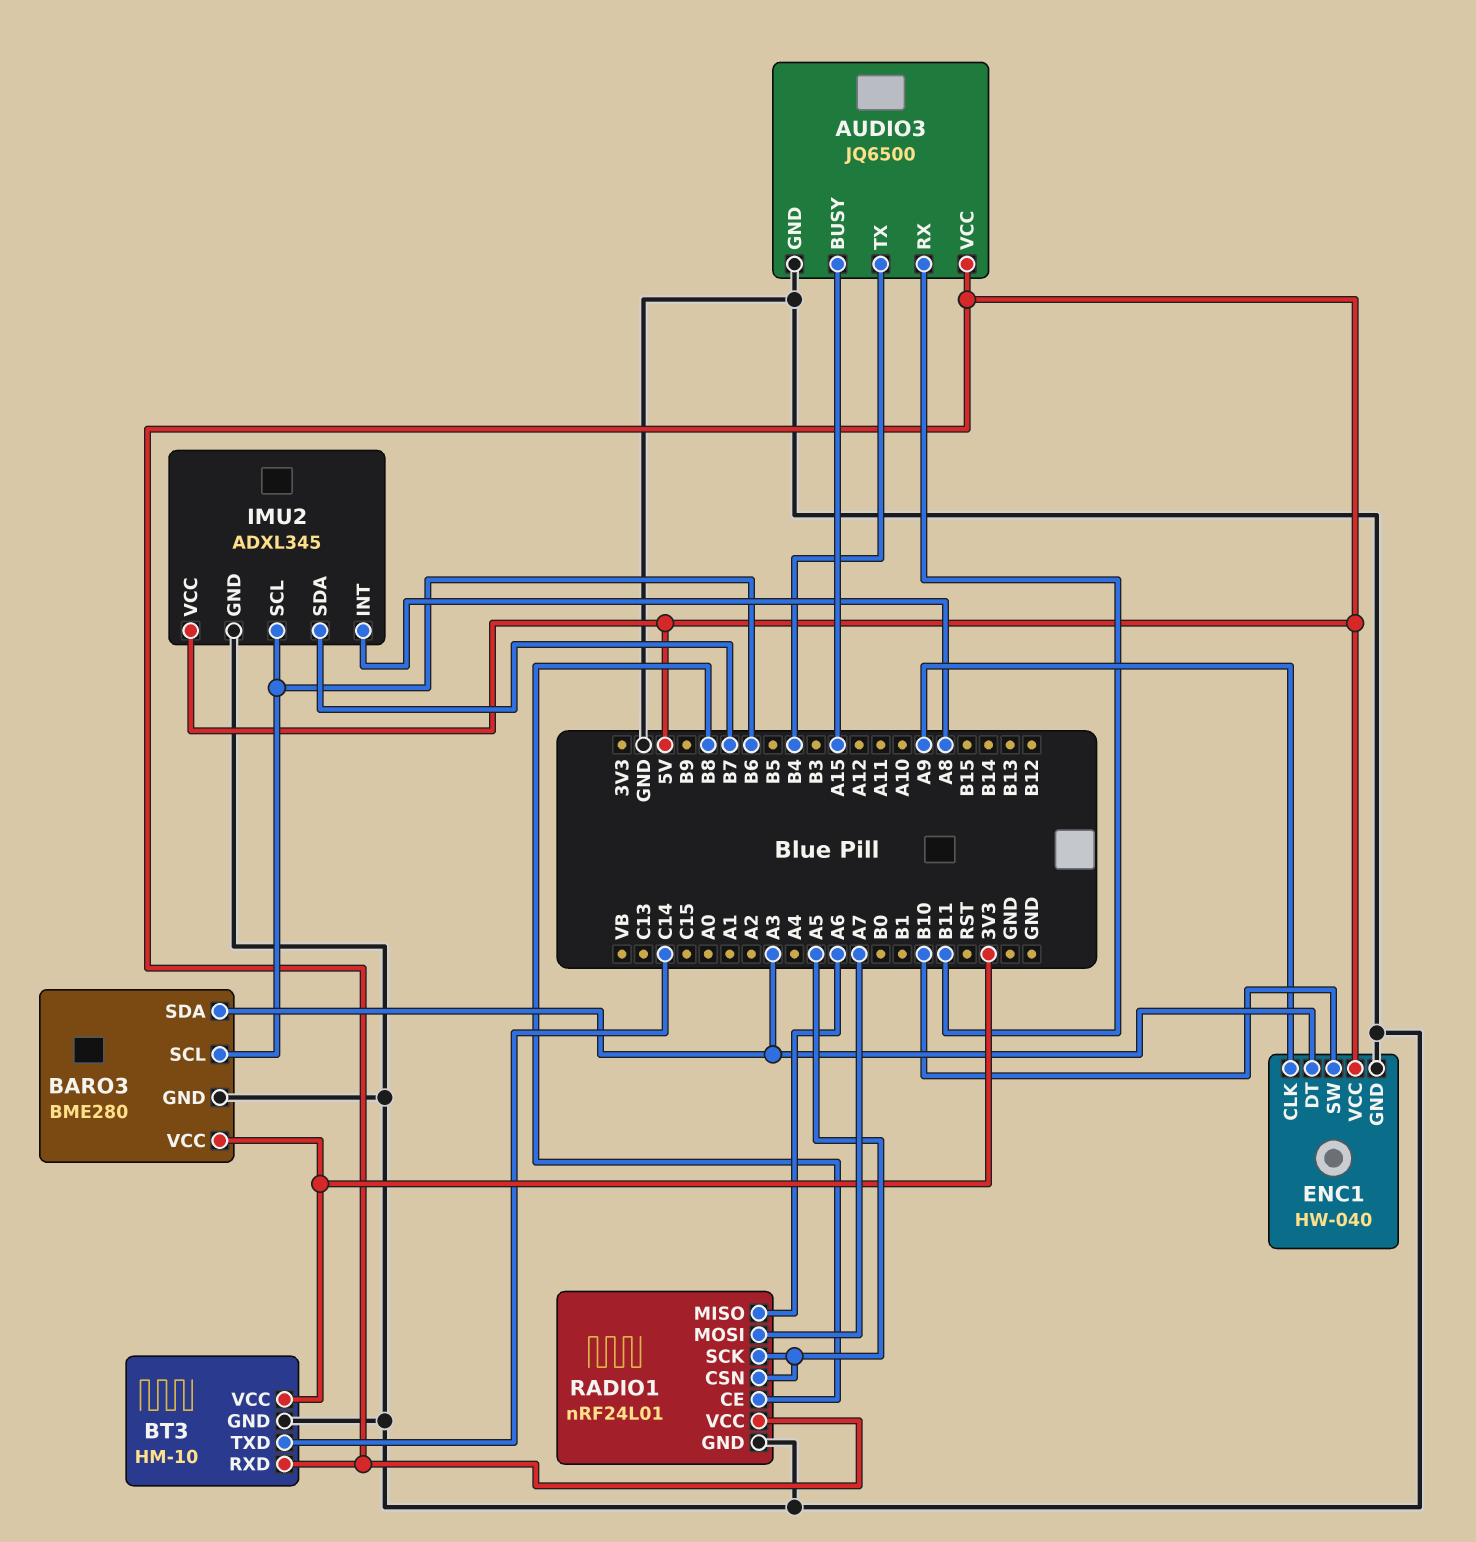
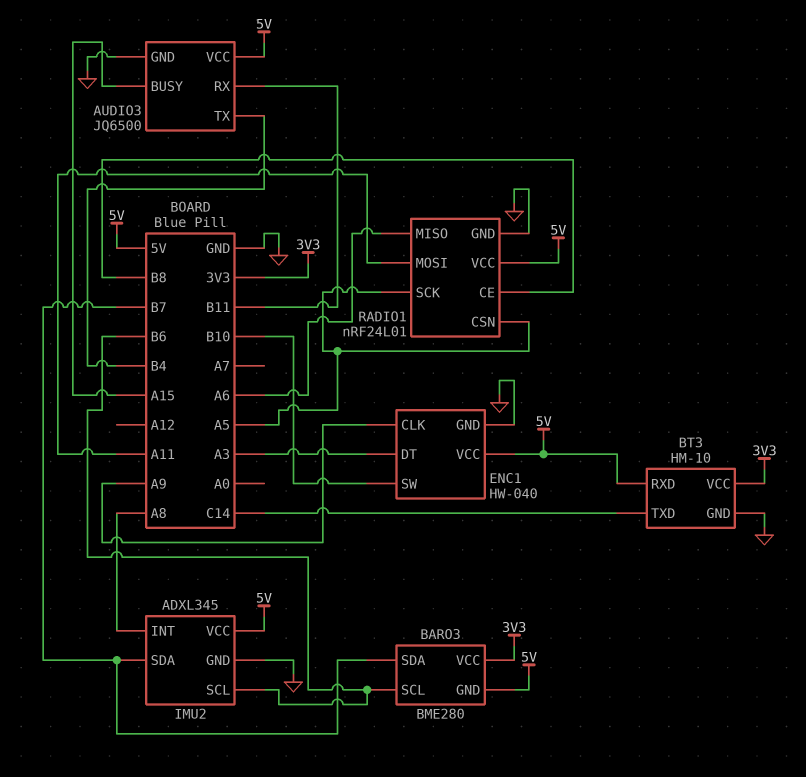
BARO3 pin GND: GND -> 5V
BARO3 pin SDA: A3 -> B7
RADIO1 pin MOSI: A7 -> A11

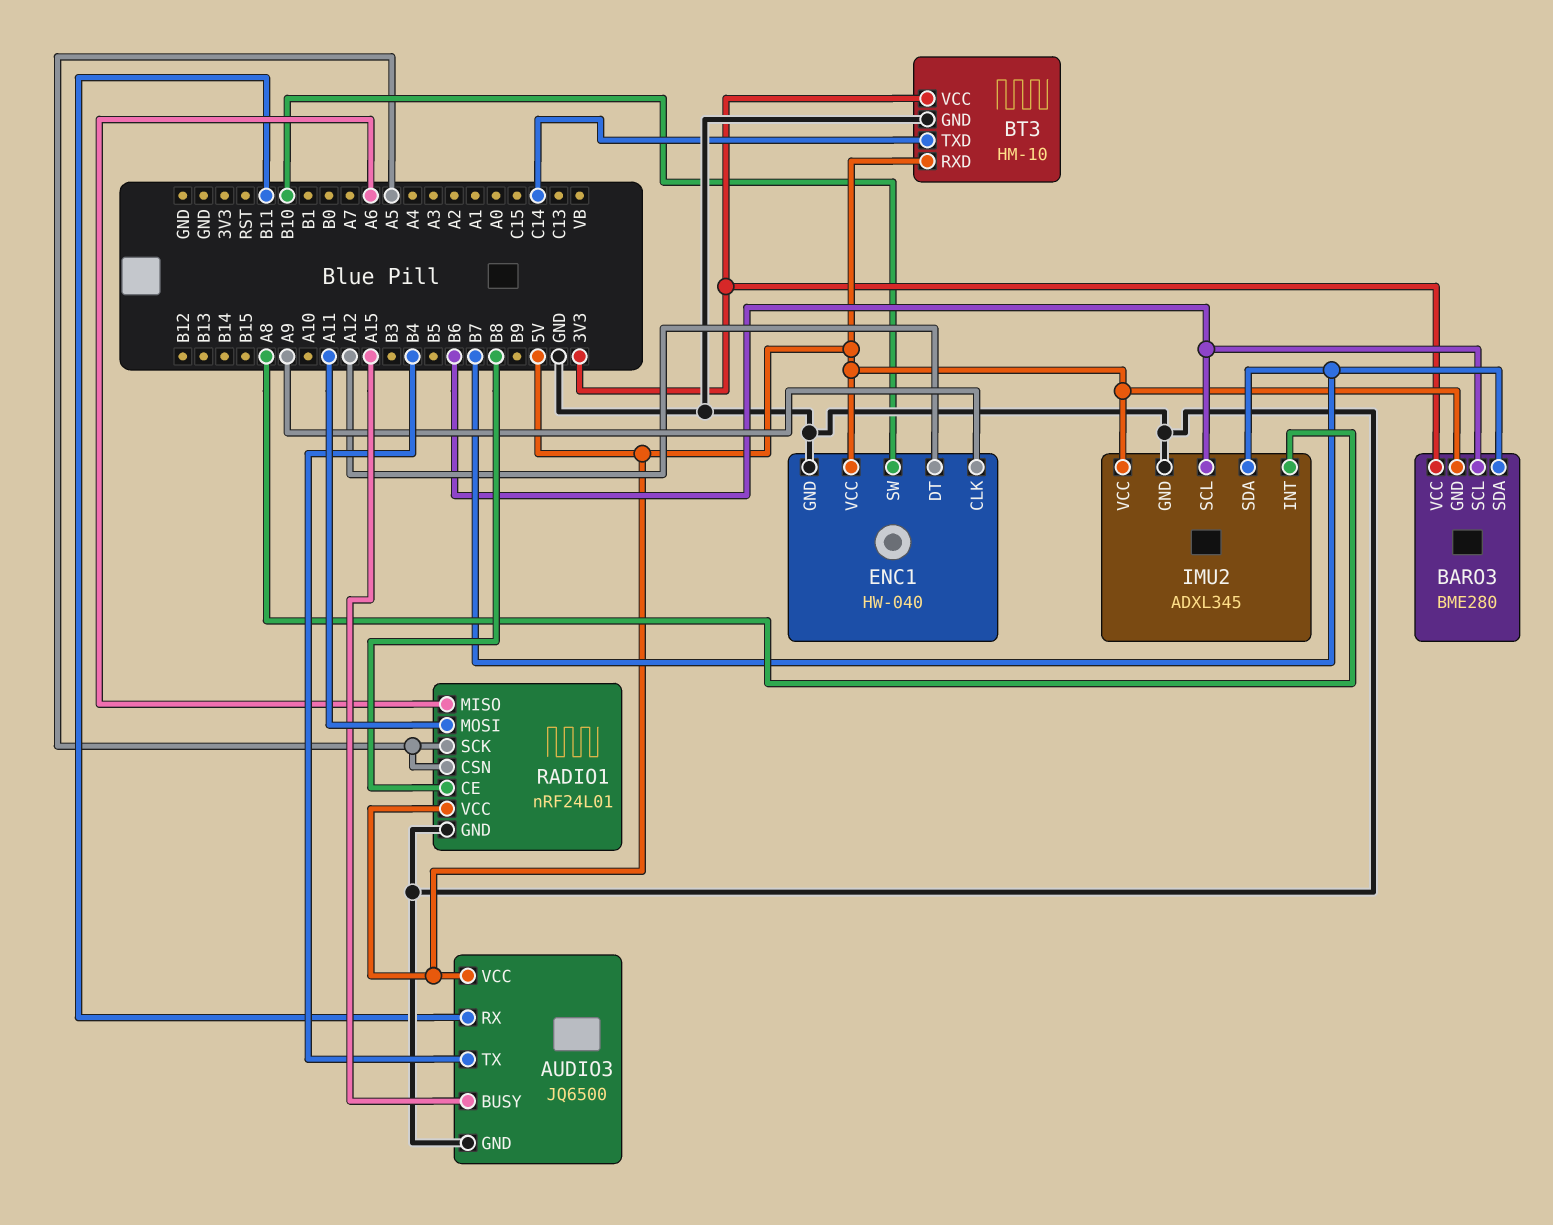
ENC1 pin DT: A3 -> A12

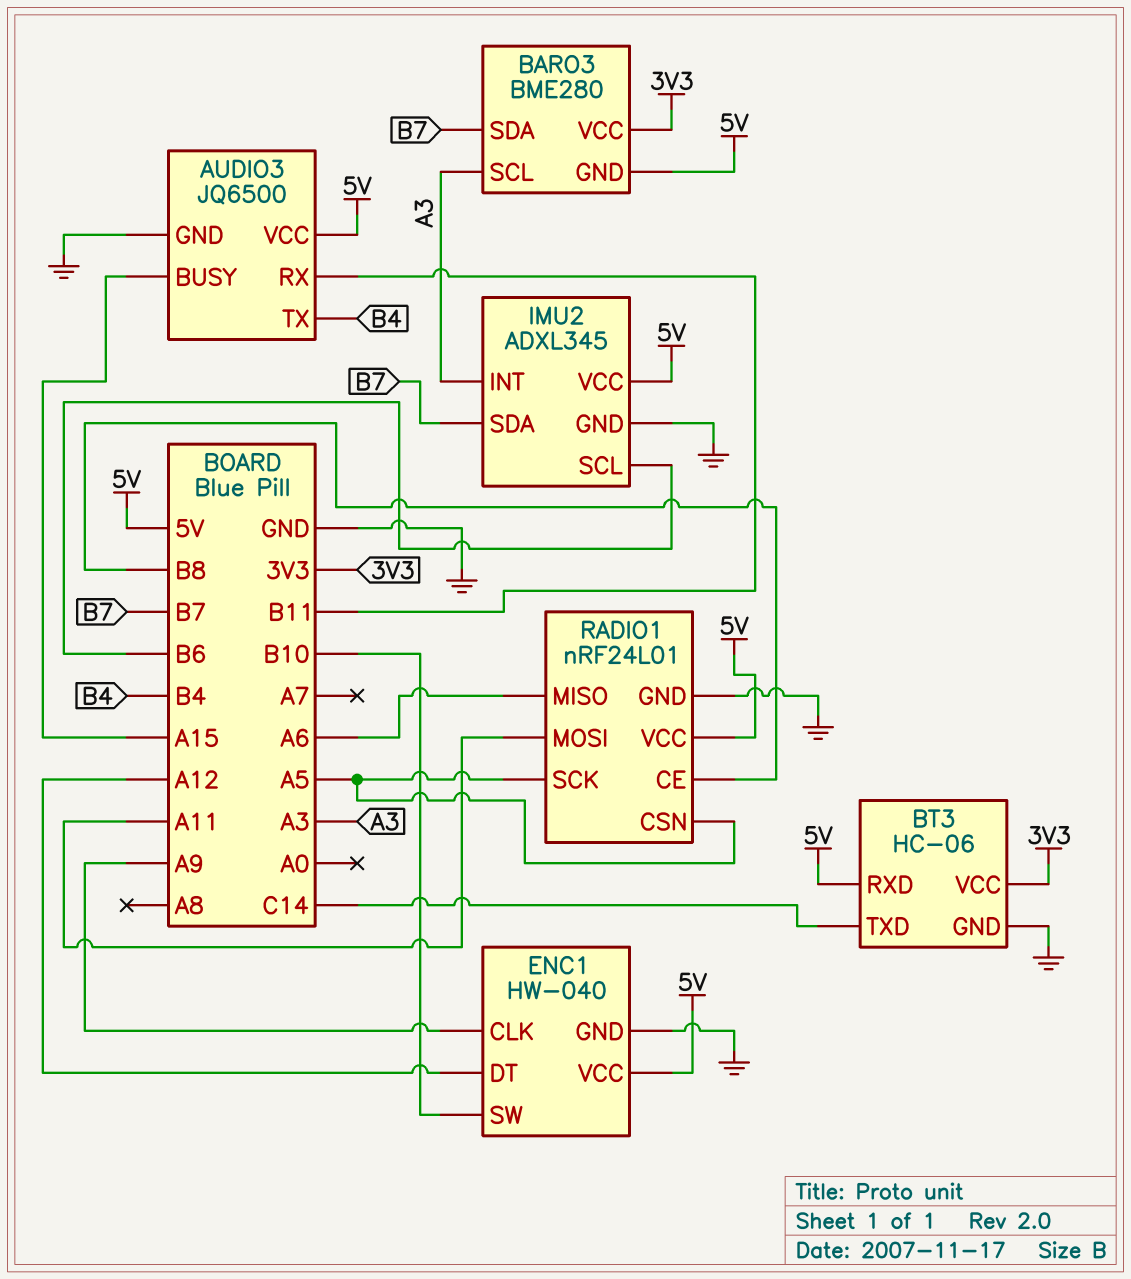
BARO3 pin SCL: B6 -> A3
BT3: HM-10 -> HC-06
IMU2 pin INT: A8 -> A3

